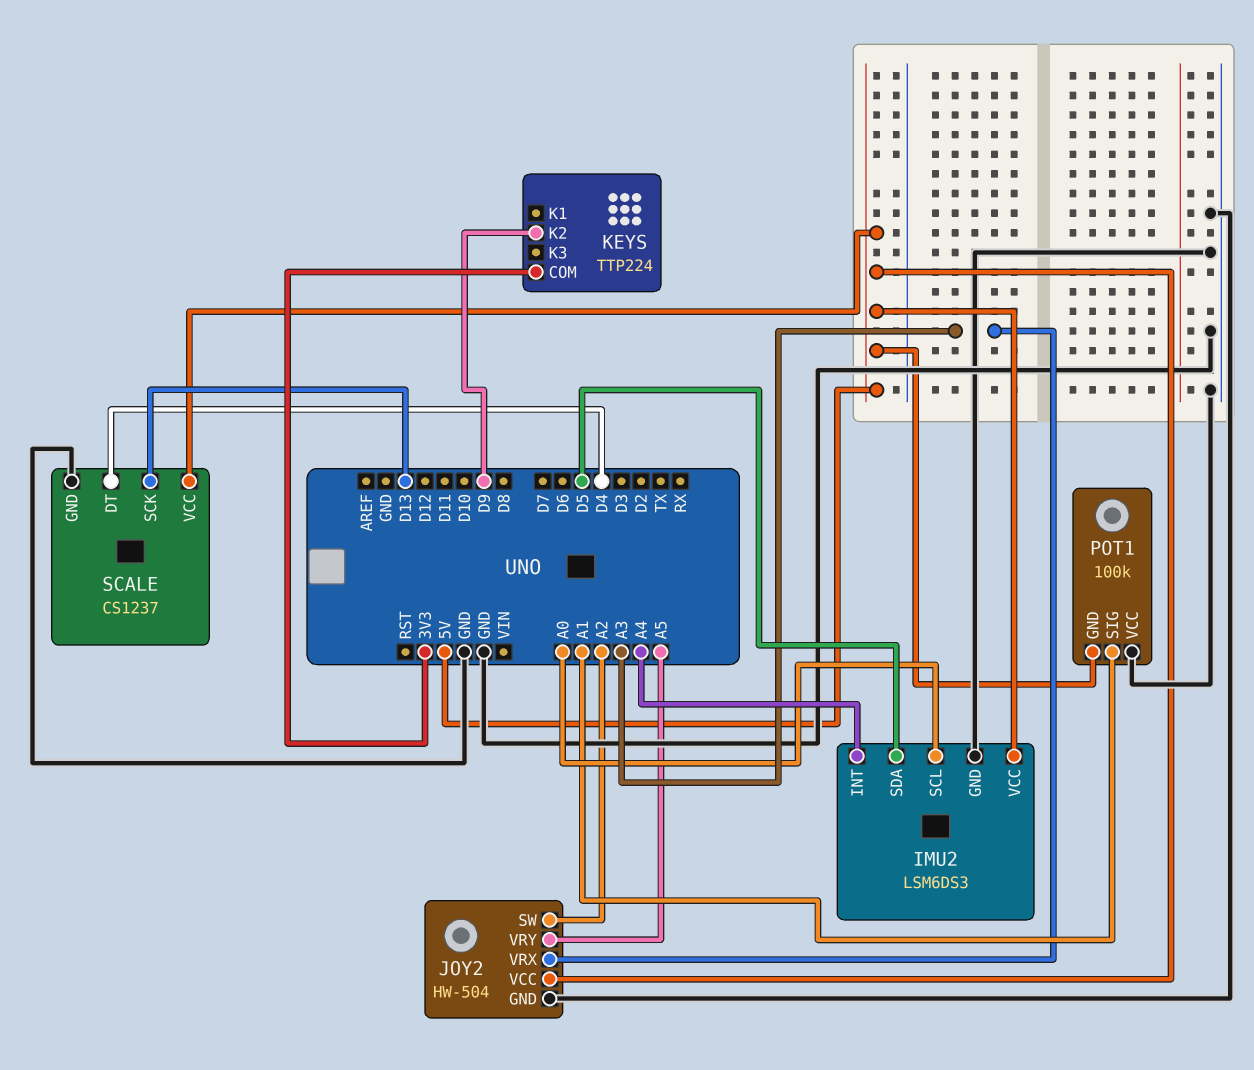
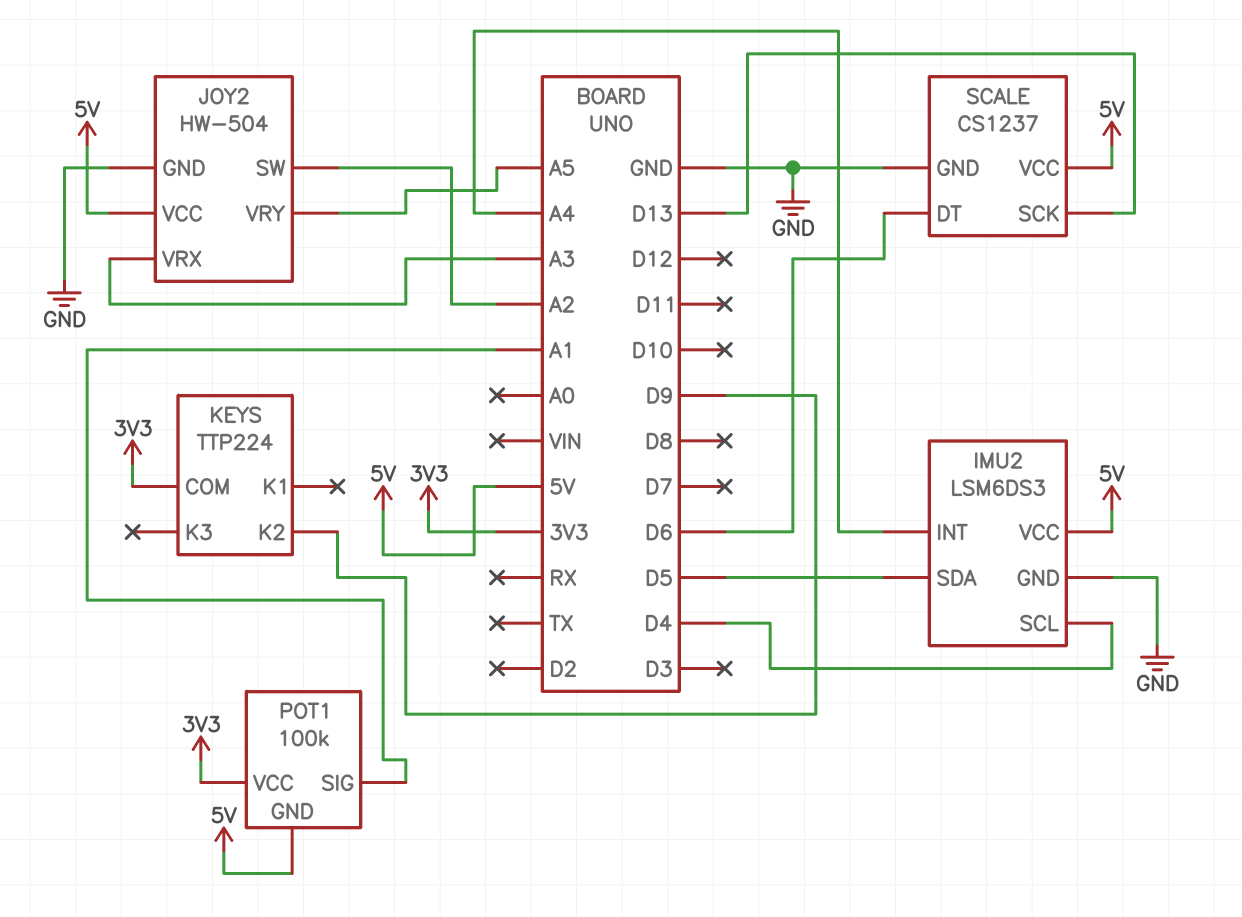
IMU2 pin SCL: A0 -> D4
POT1 pin VCC: GND -> 3V3
SCALE pin DT: D4 -> D6

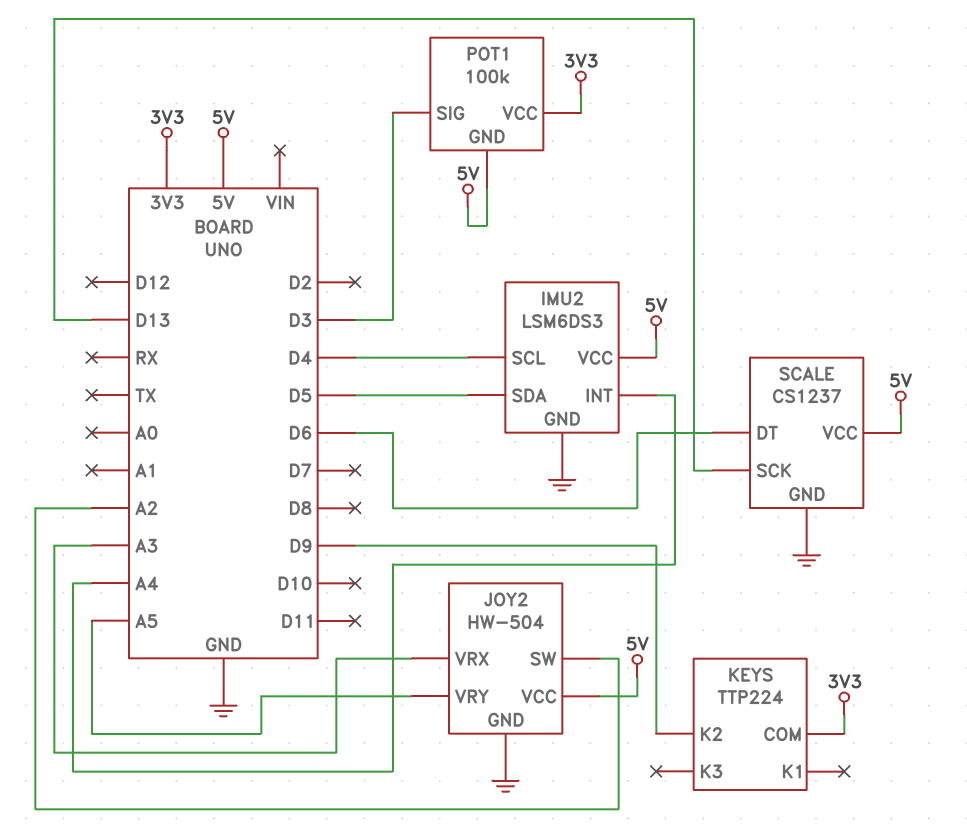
POT1 pin SIG: A1 -> D3

